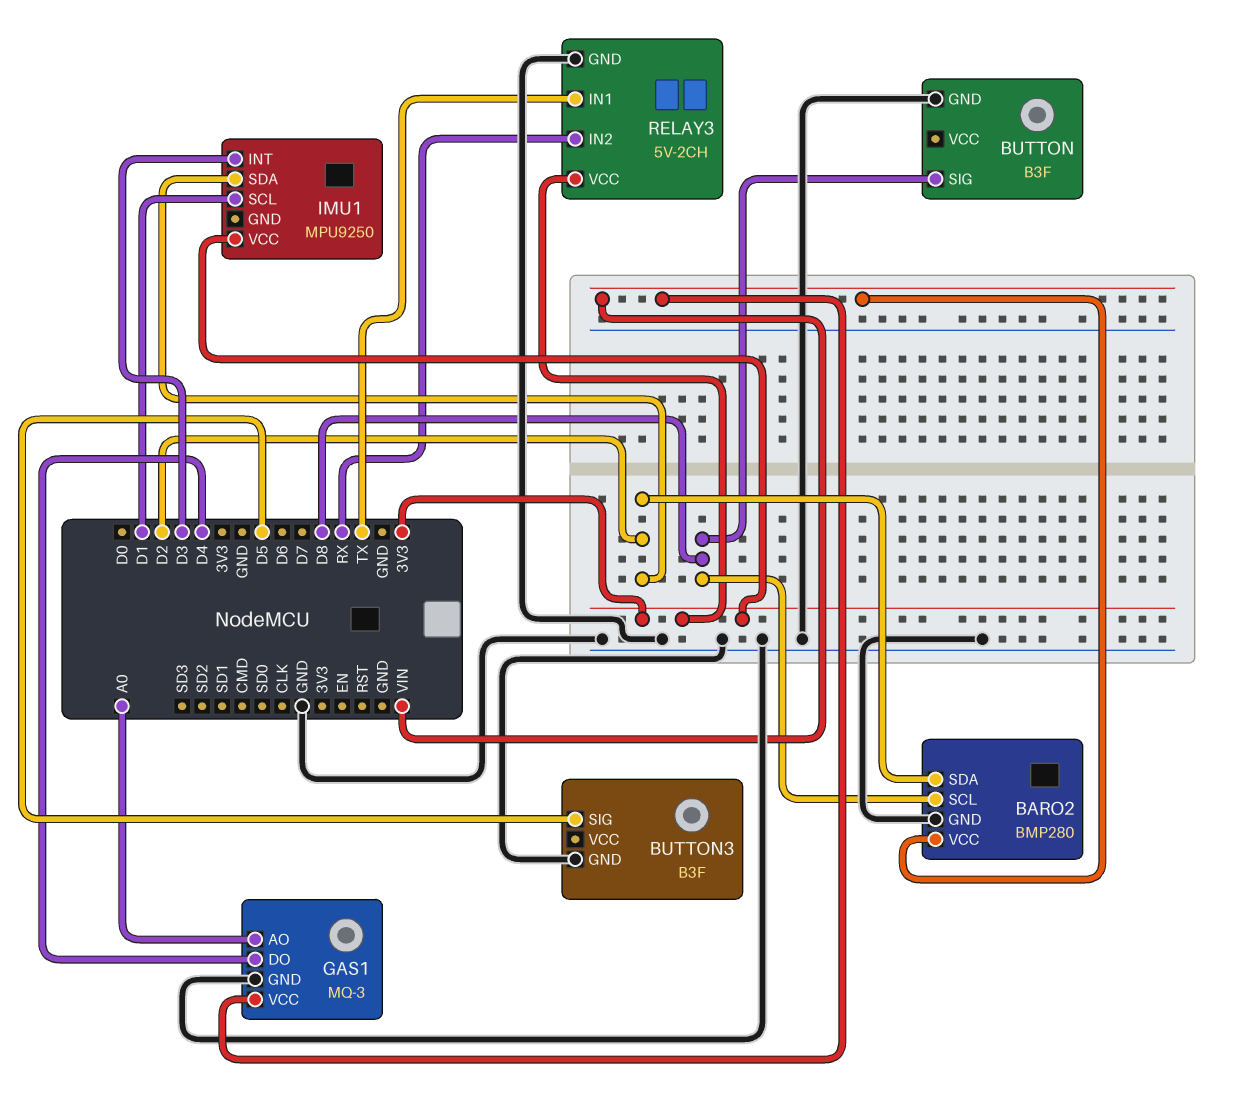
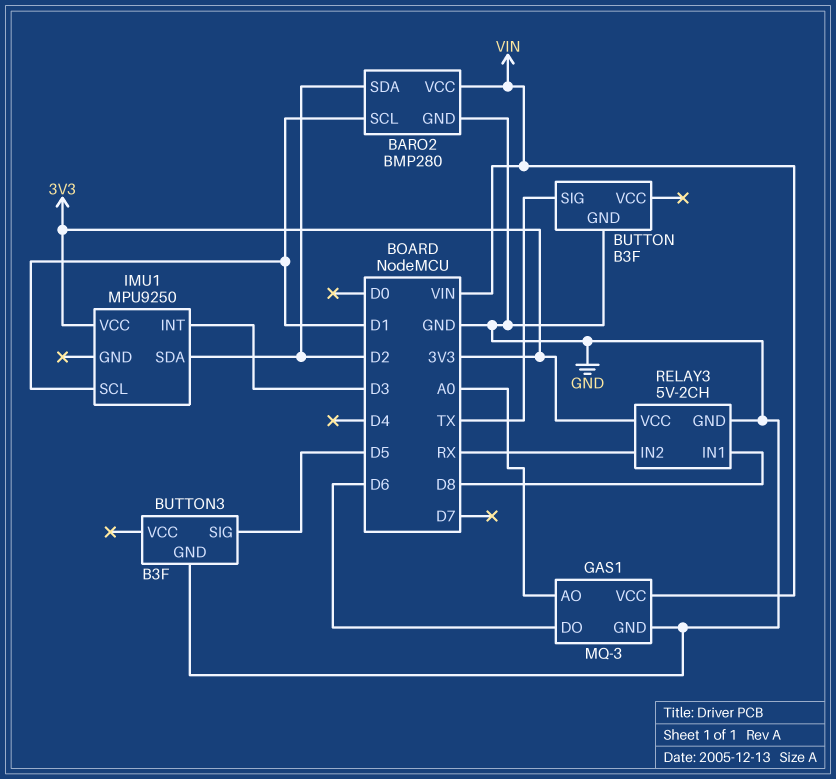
BARO2 pin SCL: D8 -> D1
BUTTON pin SIG: D8 -> TX
GAS1 pin DO: D4 -> D6
RELAY3 pin IN1: TX -> D8

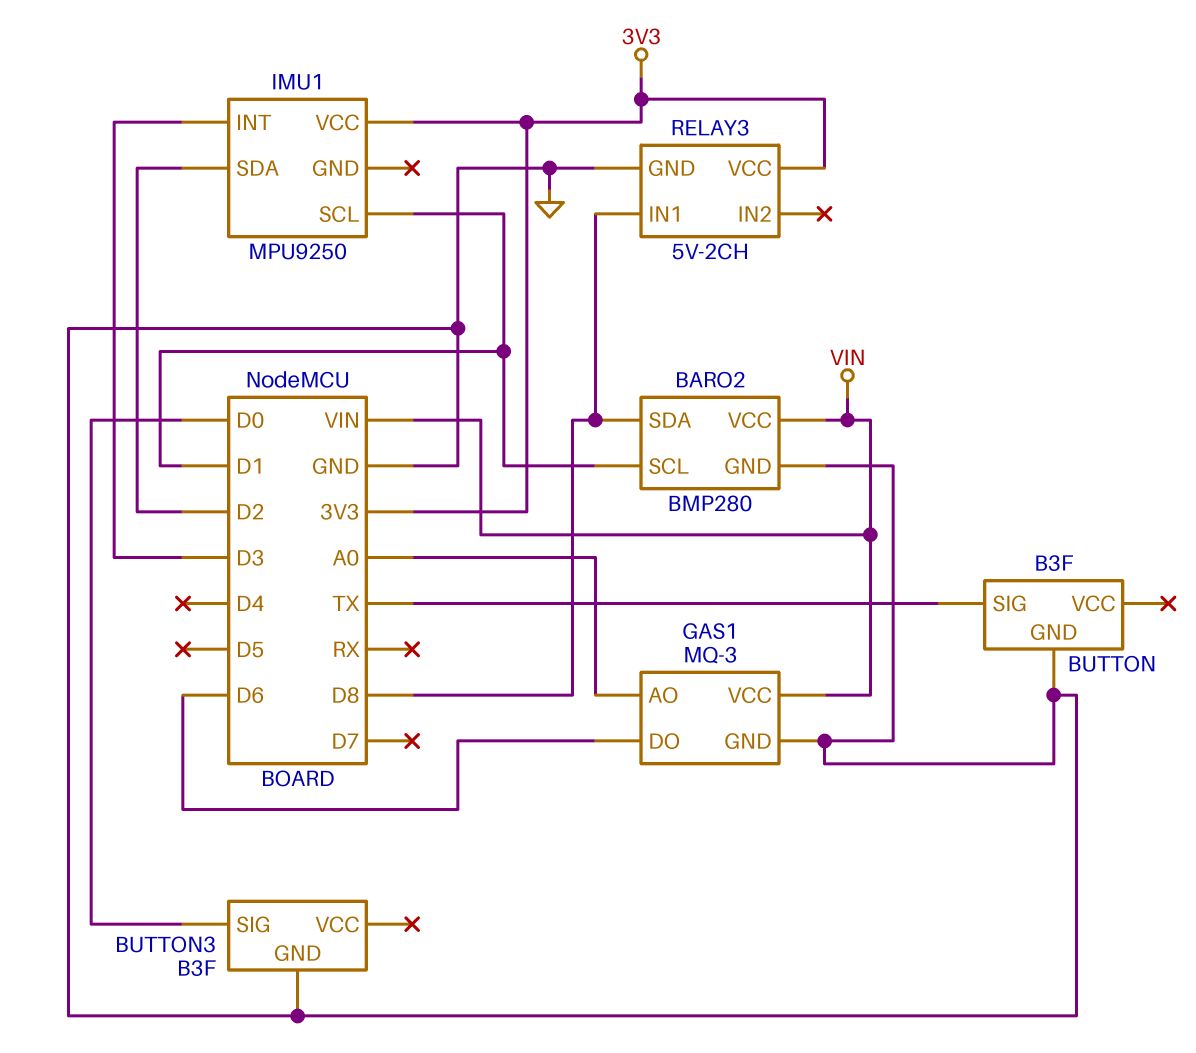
BARO2 pin SDA: D2 -> D8
BUTTON3 pin SIG: D5 -> D0
RELAY3 pin IN2: RX -> none

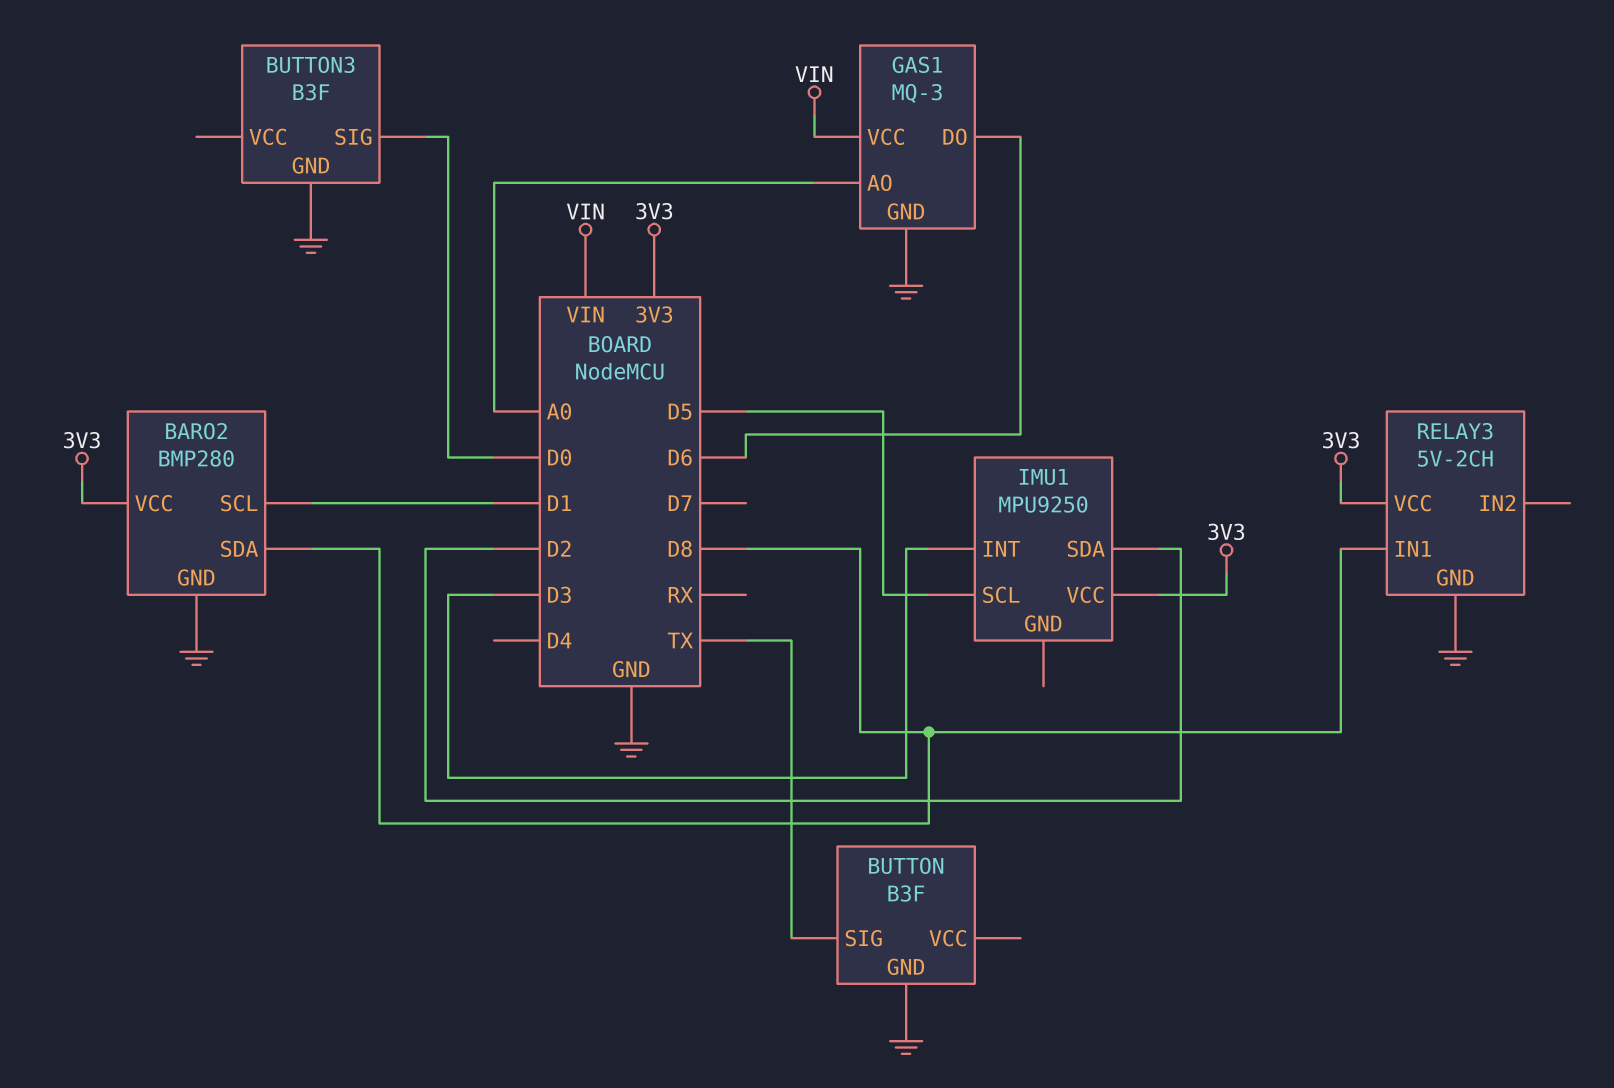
BARO2 pin VCC: VIN -> 3V3
IMU1 pin SCL: D1 -> D5

